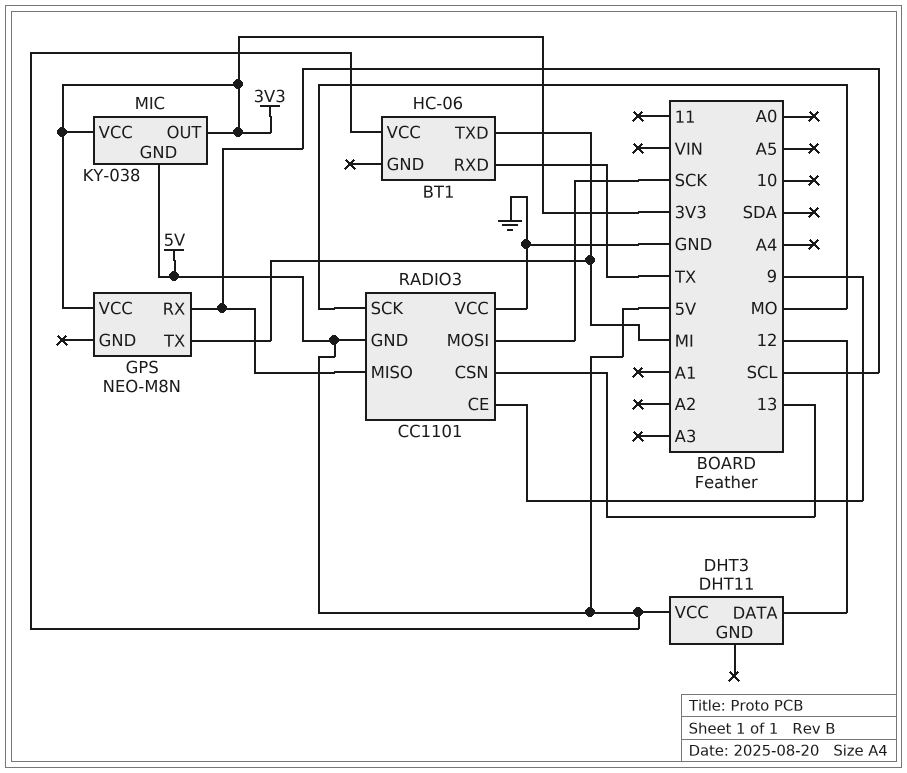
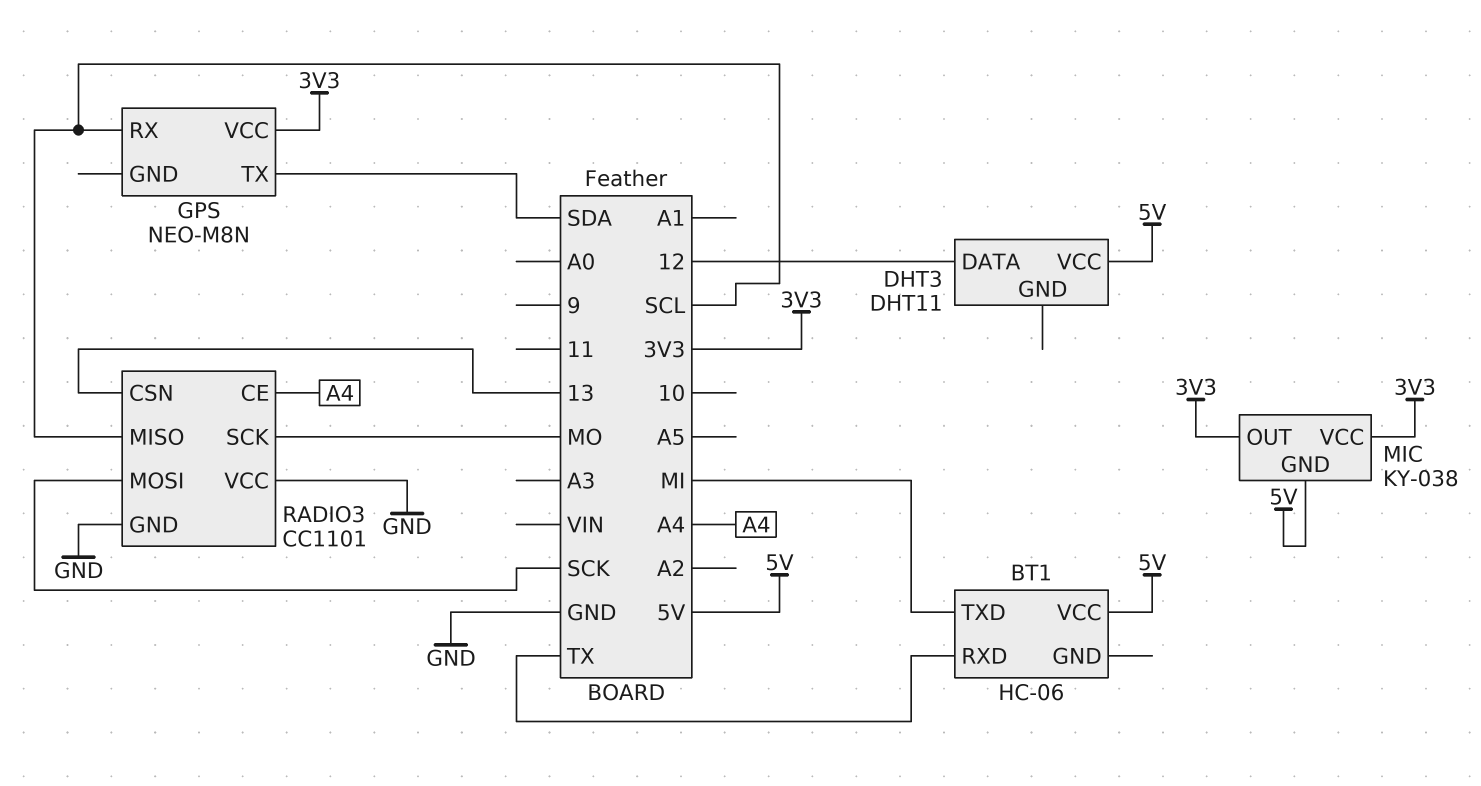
GPS pin TX: MI -> SDA
RADIO3 pin CE: 9 -> A4
RADIO3 pin GND: 5V -> GND

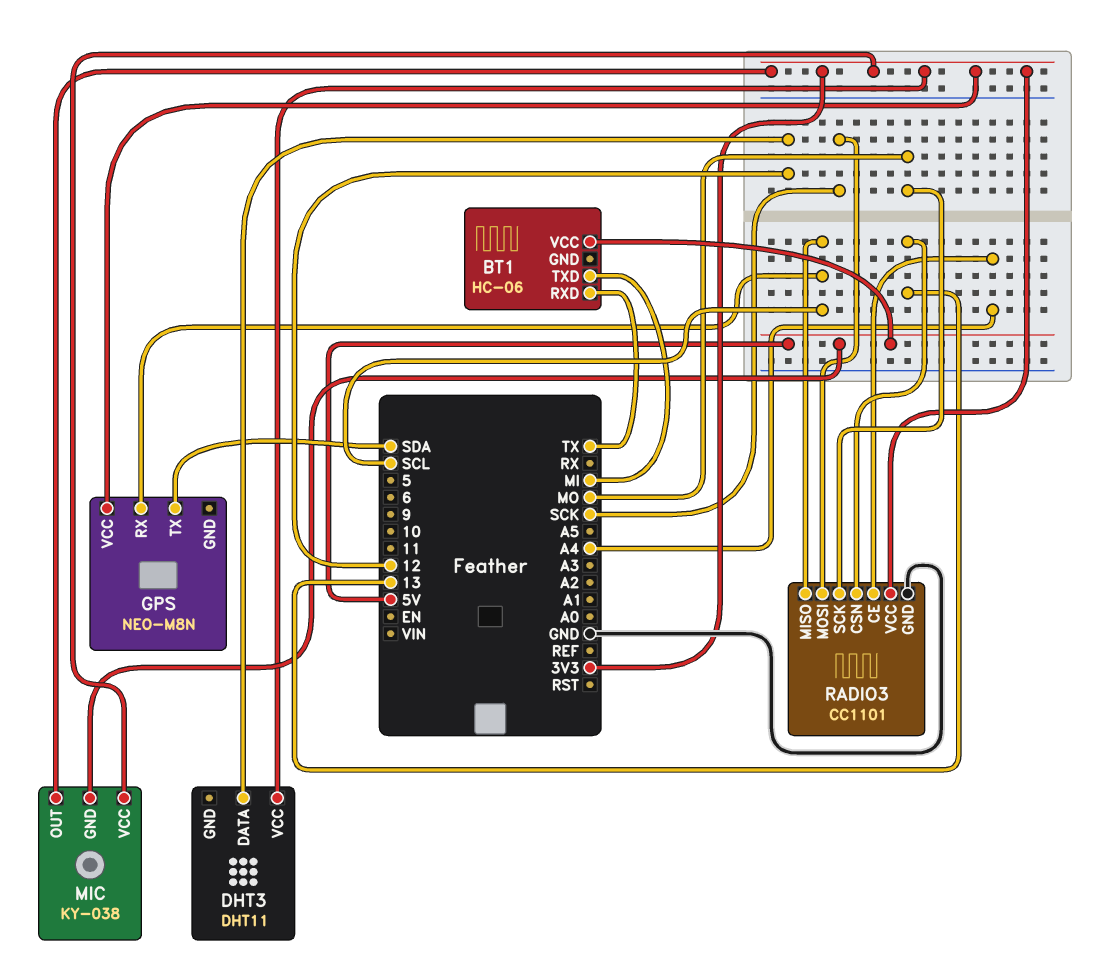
DHT3 pin VCC: 5V -> 3V3
RADIO3 pin VCC: GND -> 3V3

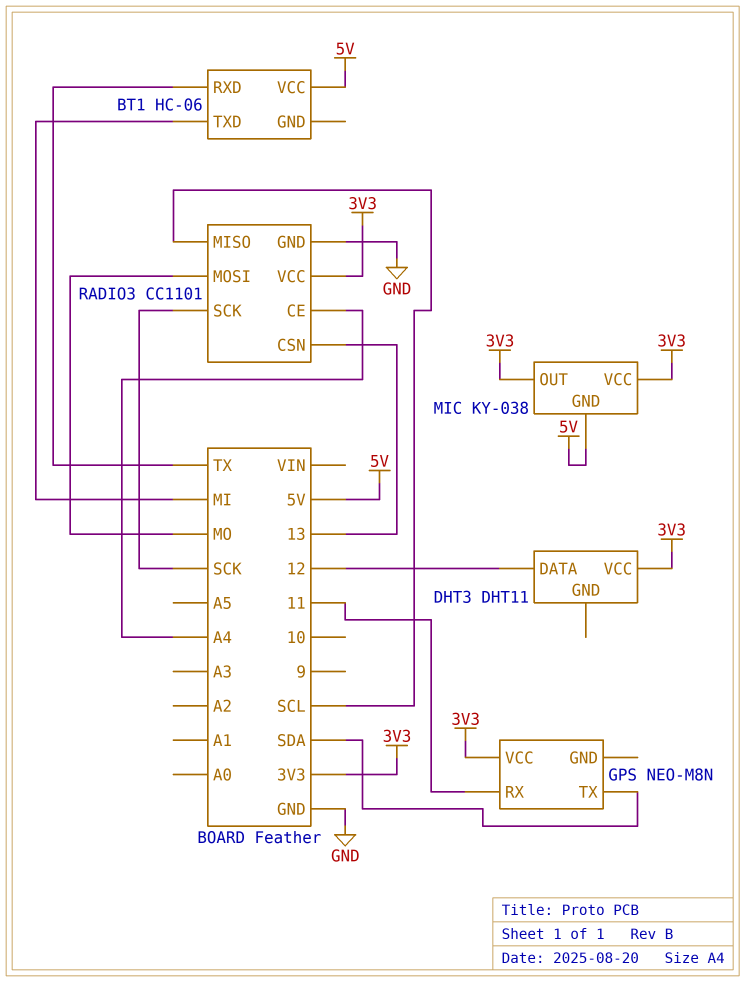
GPS pin RX: SCL -> 11
RADIO3 pin MOSI: SCK -> MO
RADIO3 pin SCK: MO -> SCK

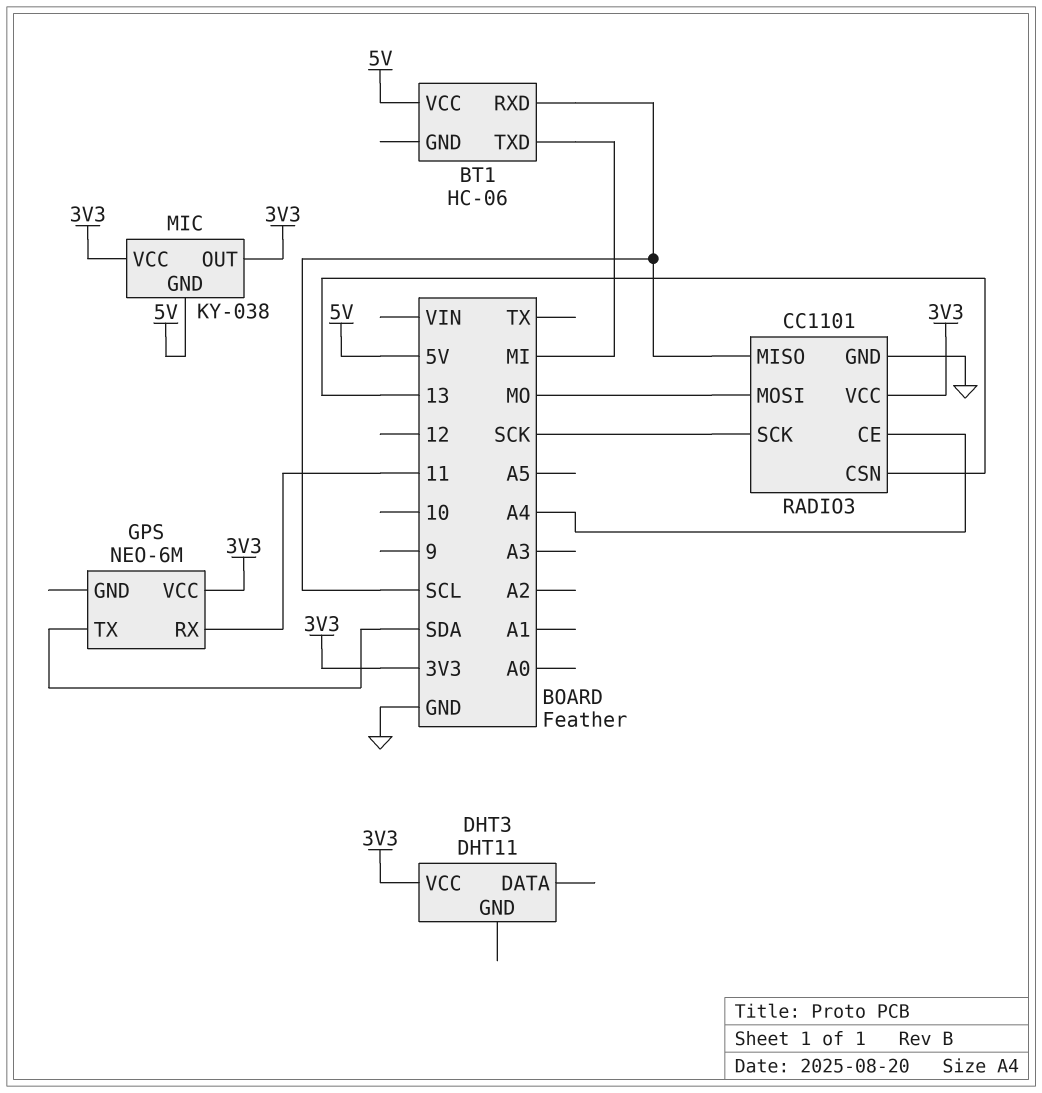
BT1 pin RXD: TX -> SCL
DHT3 pin DATA: 12 -> none
GPS: NEO-M8N -> NEO-6M

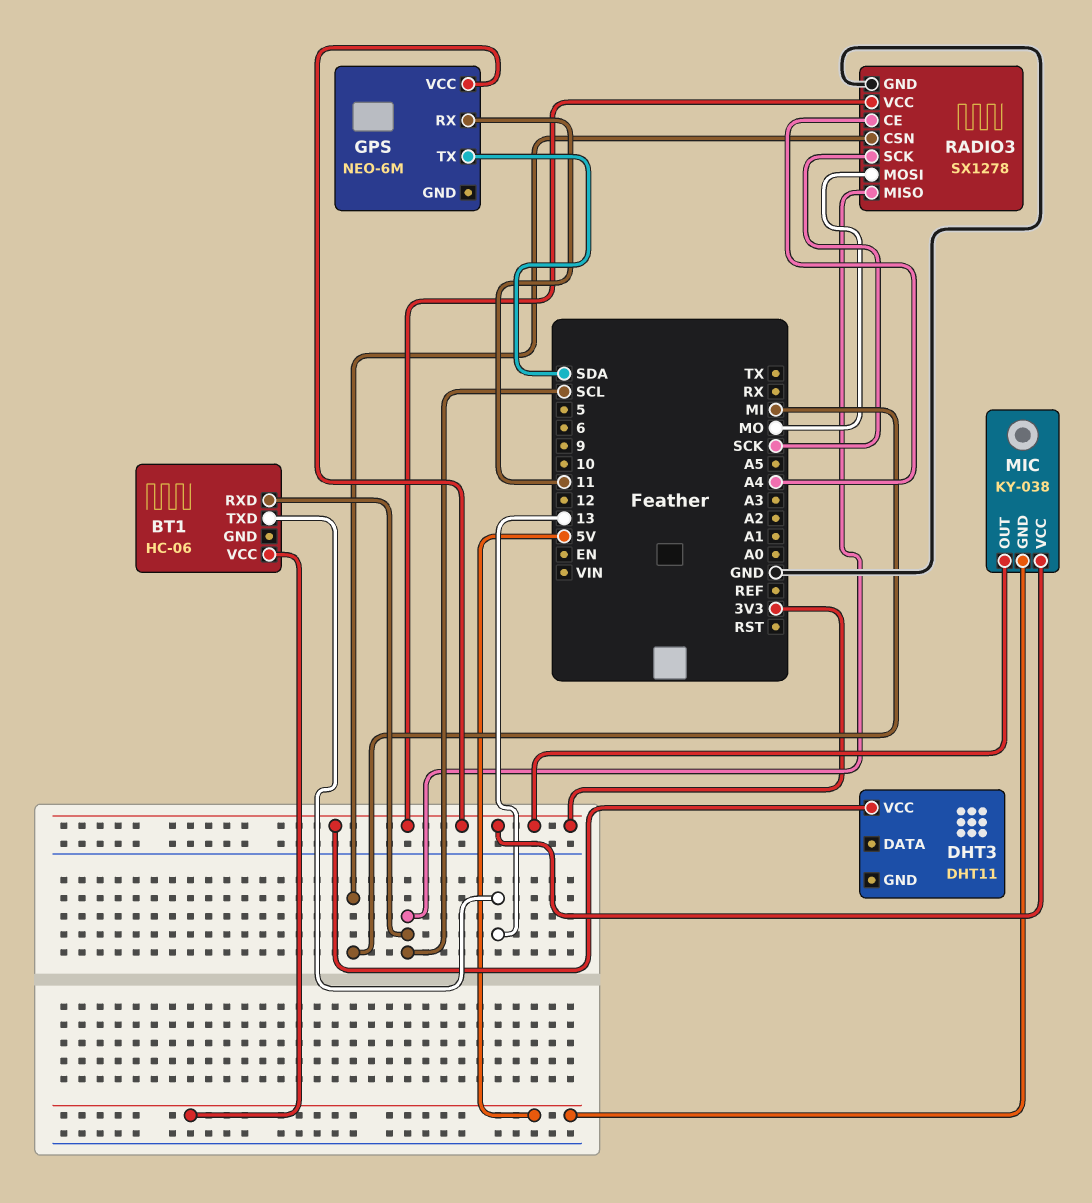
BT1 pin TXD: MI -> 13
RADIO3: CC1101 -> SX1278
RADIO3 pin CSN: 13 -> MI

